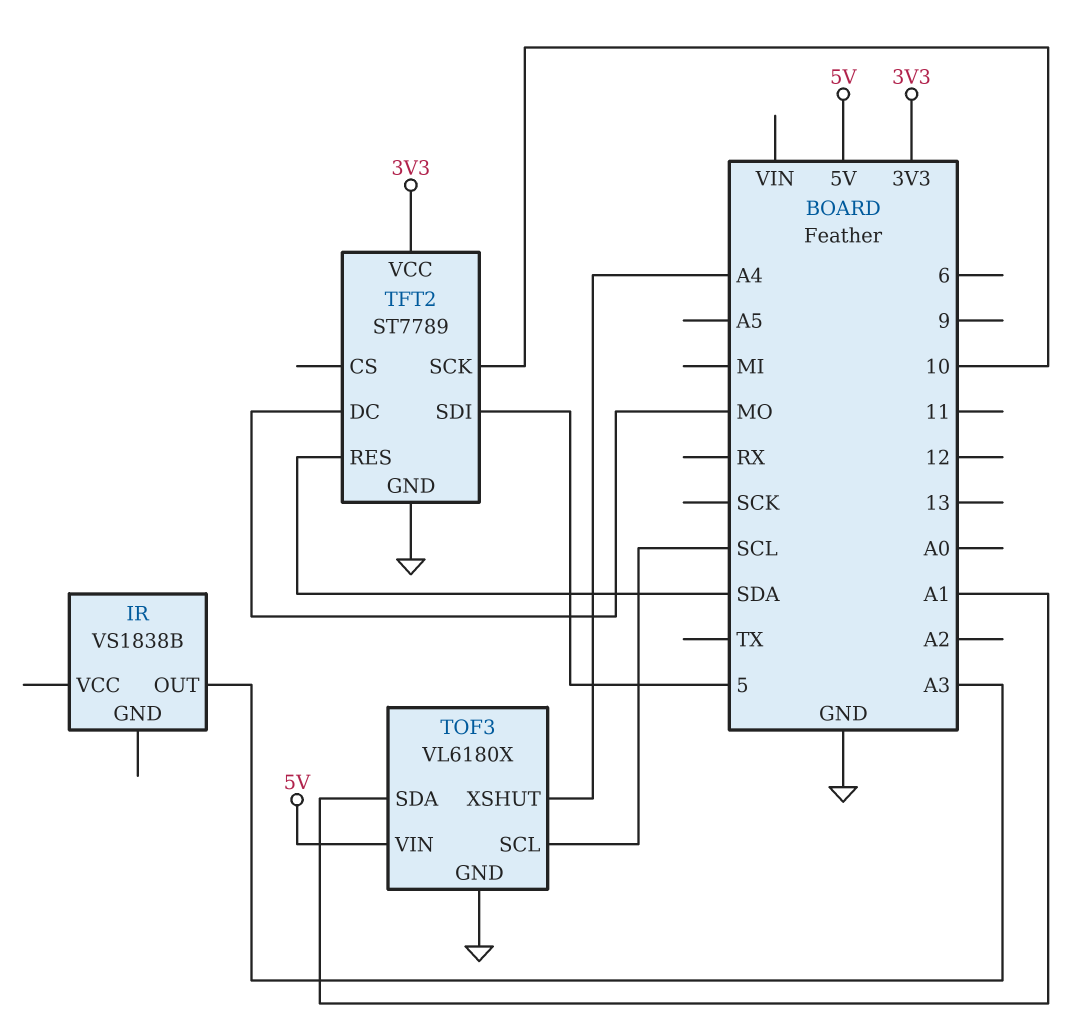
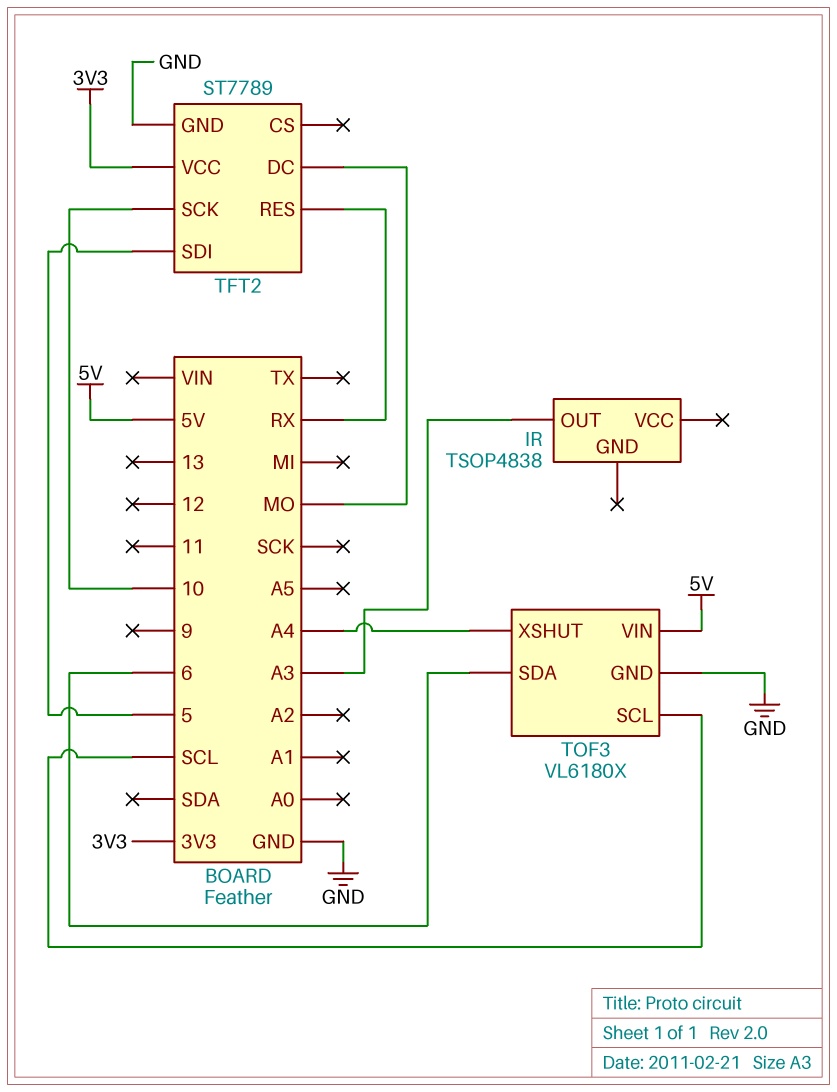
IR: VS1838B -> TSOP4838
TFT2 pin RES: SDA -> RX
TOF3 pin SDA: A1 -> 6

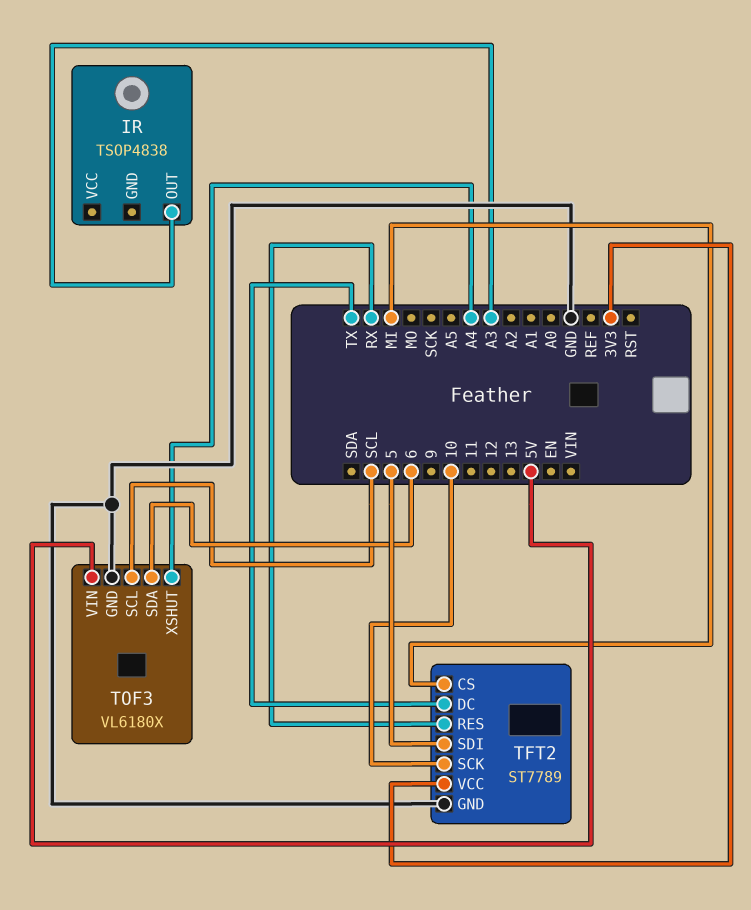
TFT2 pin CS: none -> MI
TFT2 pin DC: MO -> TX

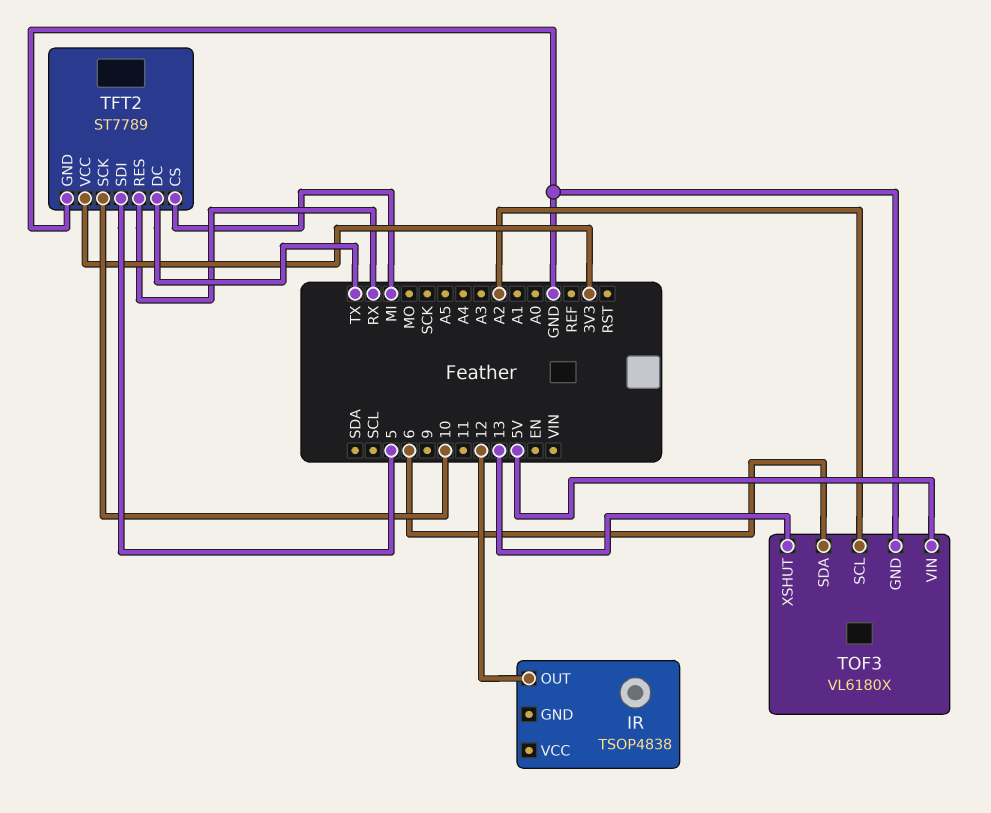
IR pin OUT: A3 -> 12
TOF3 pin SCL: SCL -> A2
TOF3 pin XSHUT: A4 -> 13

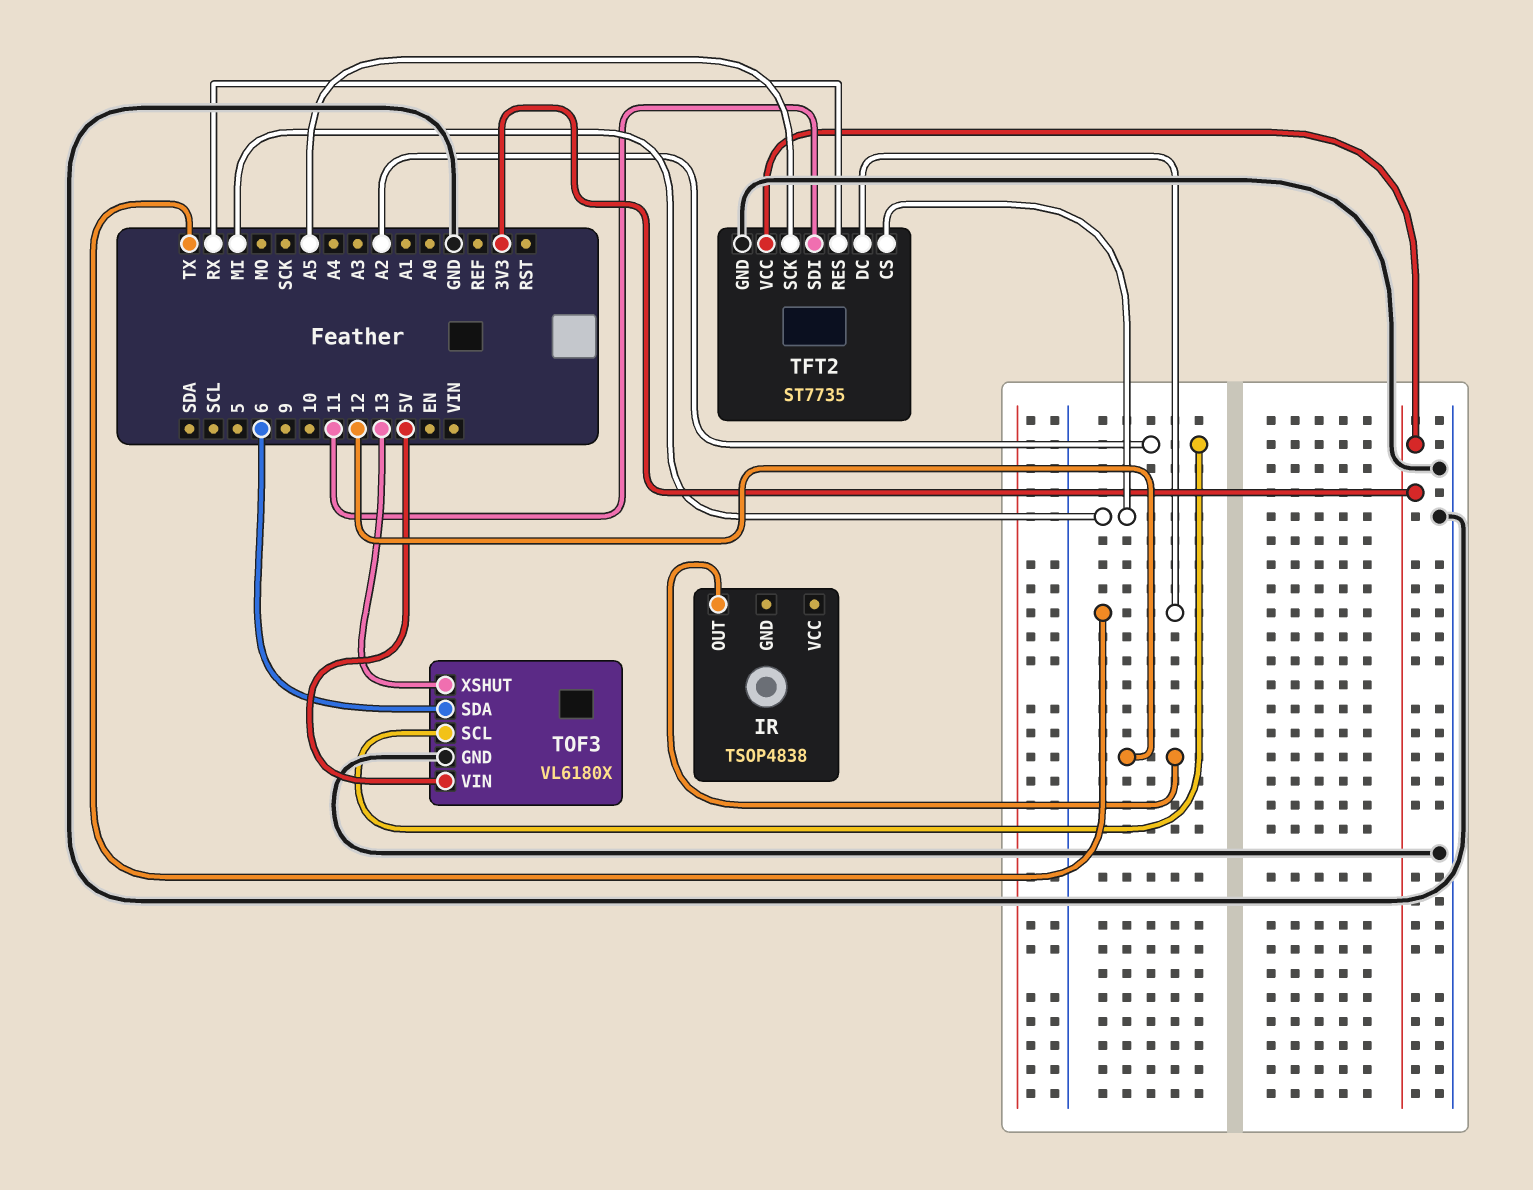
TFT2: ST7789 -> ST7735
TFT2 pin SCK: 10 -> A5
TFT2 pin SDI: 5 -> 11

